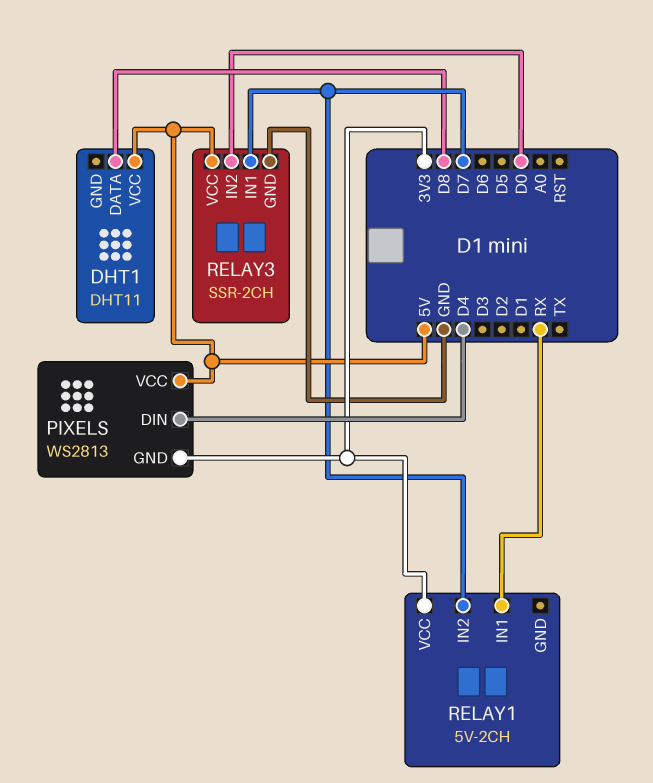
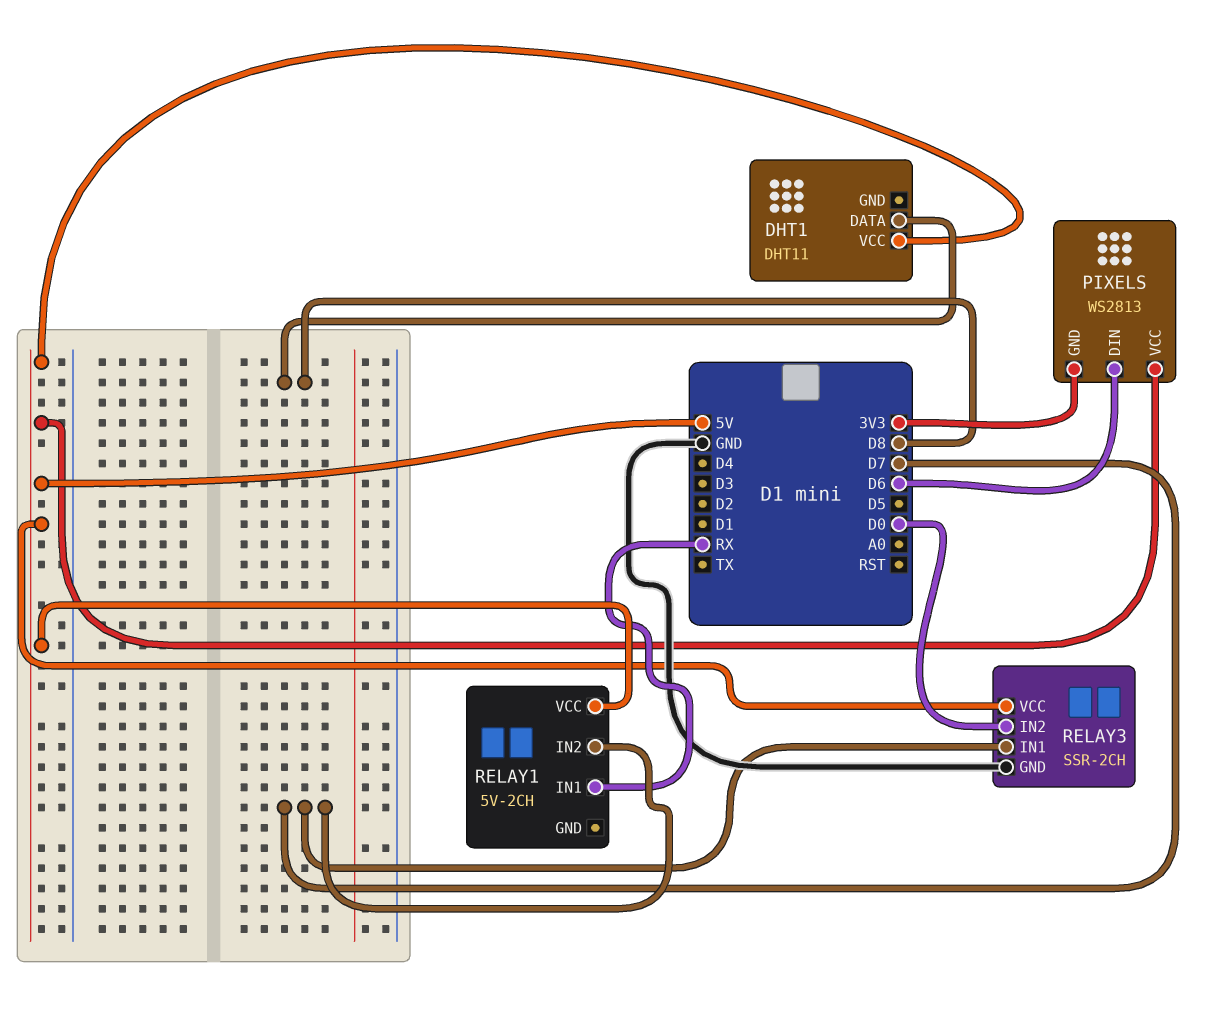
PIXELS pin DIN: D4 -> D6
RELAY1 pin VCC: 3V3 -> 5V

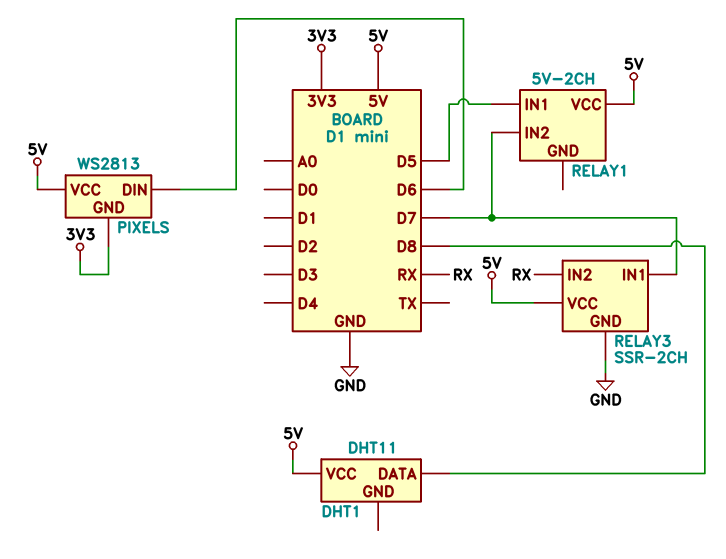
RELAY1 pin IN1: RX -> D5
RELAY3 pin IN2: D0 -> RX

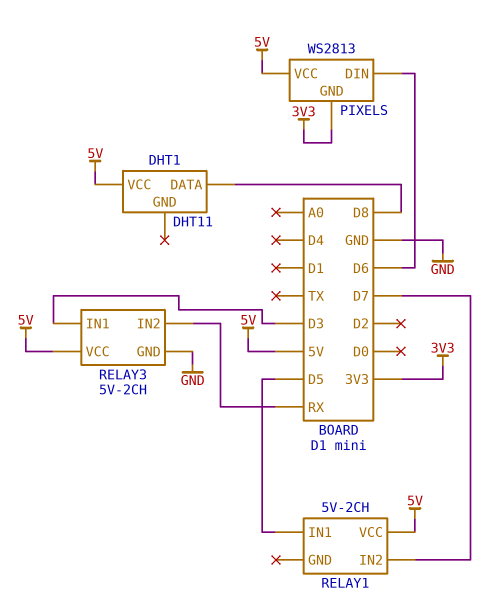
RELAY3: SSR-2CH -> 5V-2CH
RELAY3 pin IN1: D7 -> D3

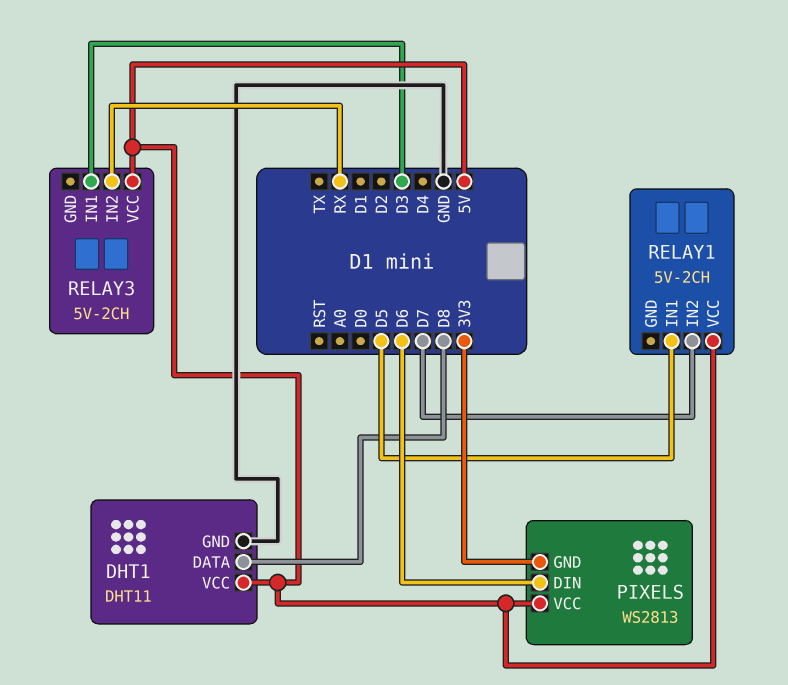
DHT1 pin GND: none -> GND
RELAY3 pin GND: GND -> none

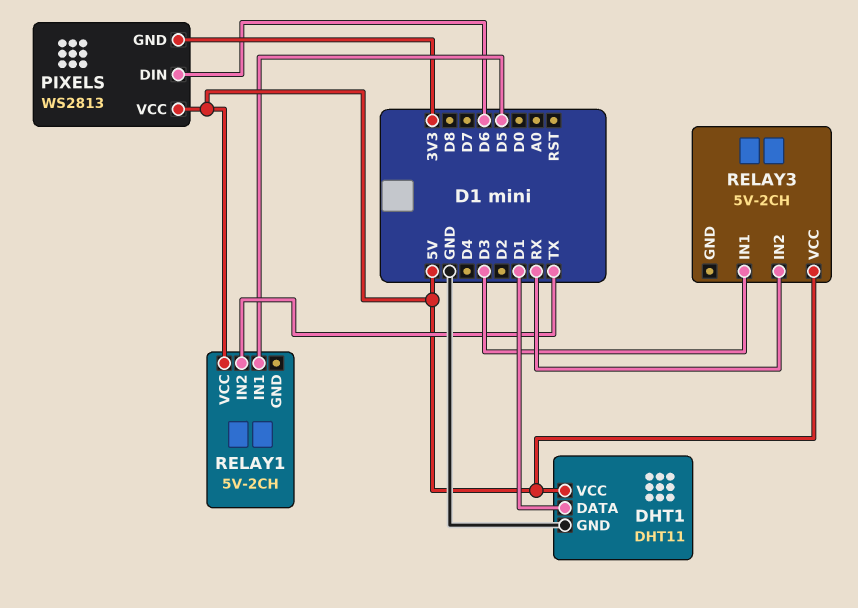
DHT1 pin DATA: D8 -> D1
RELAY1 pin IN2: D7 -> TX

